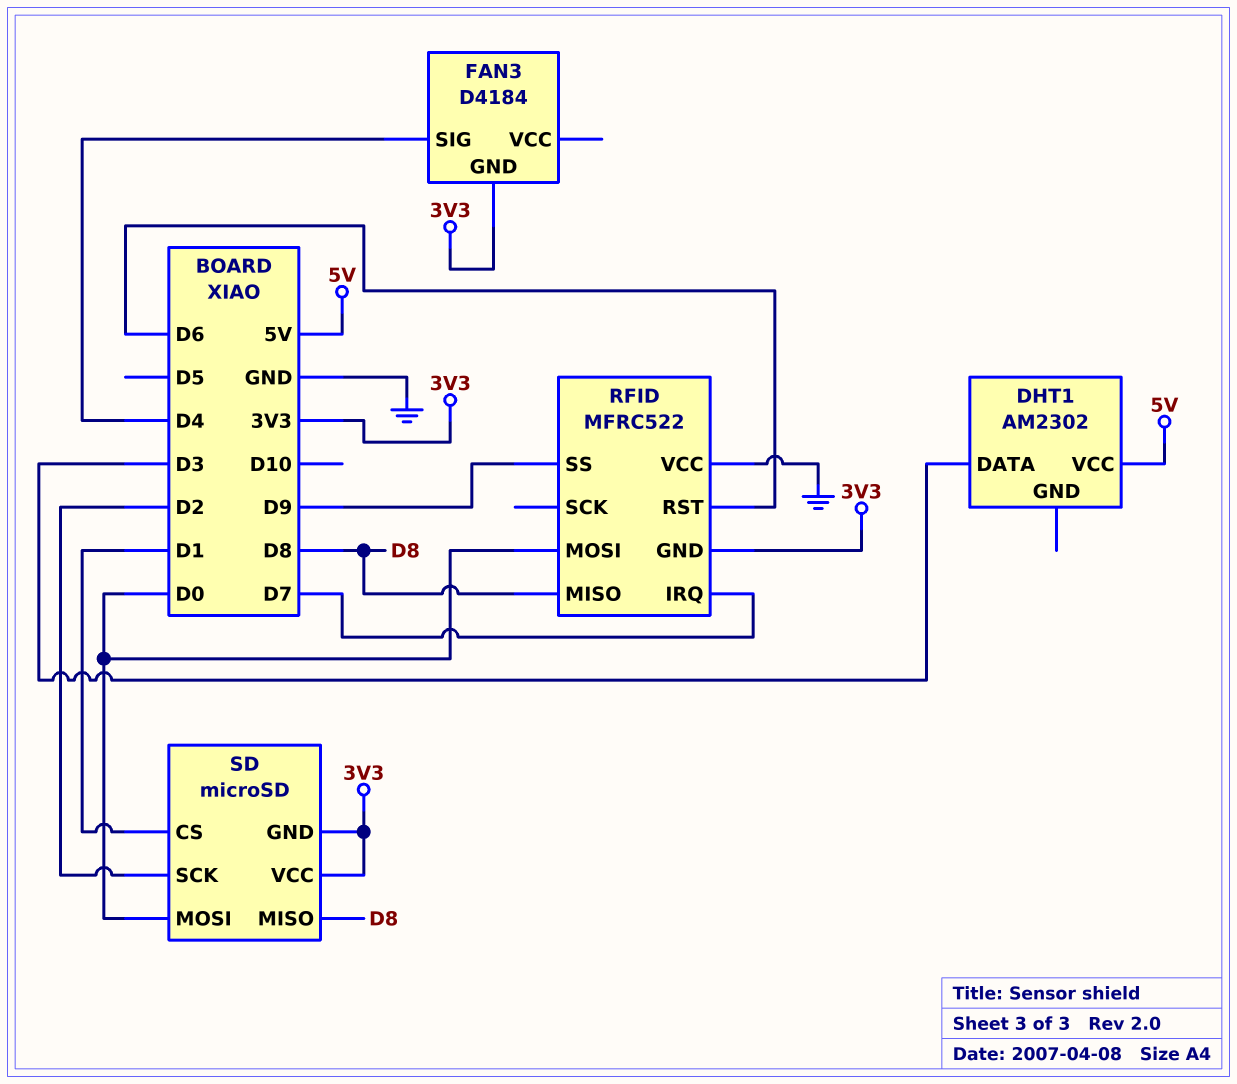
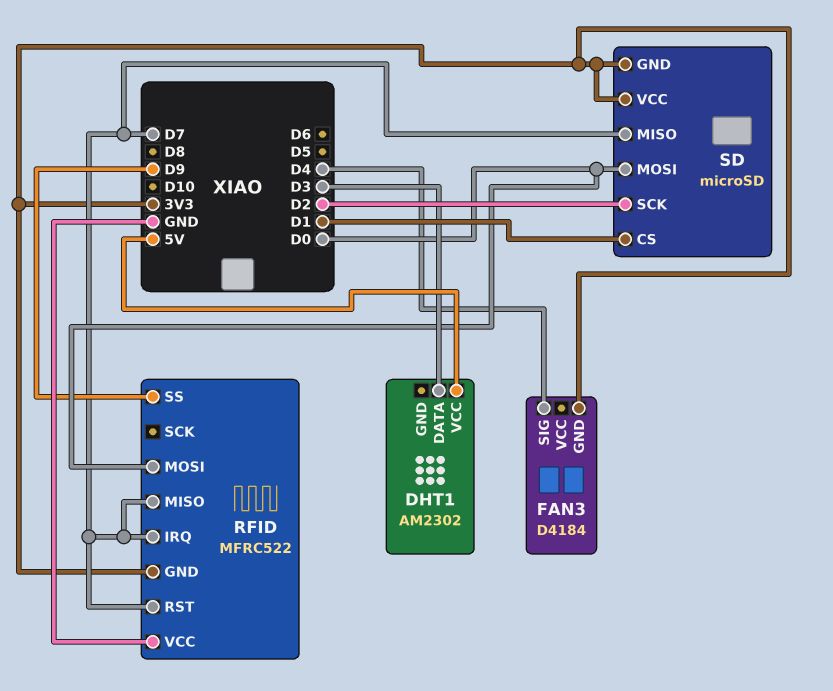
RFID pin MISO: D8 -> D7
RFID pin RST: D6 -> D7
SD pin MISO: D8 -> D7

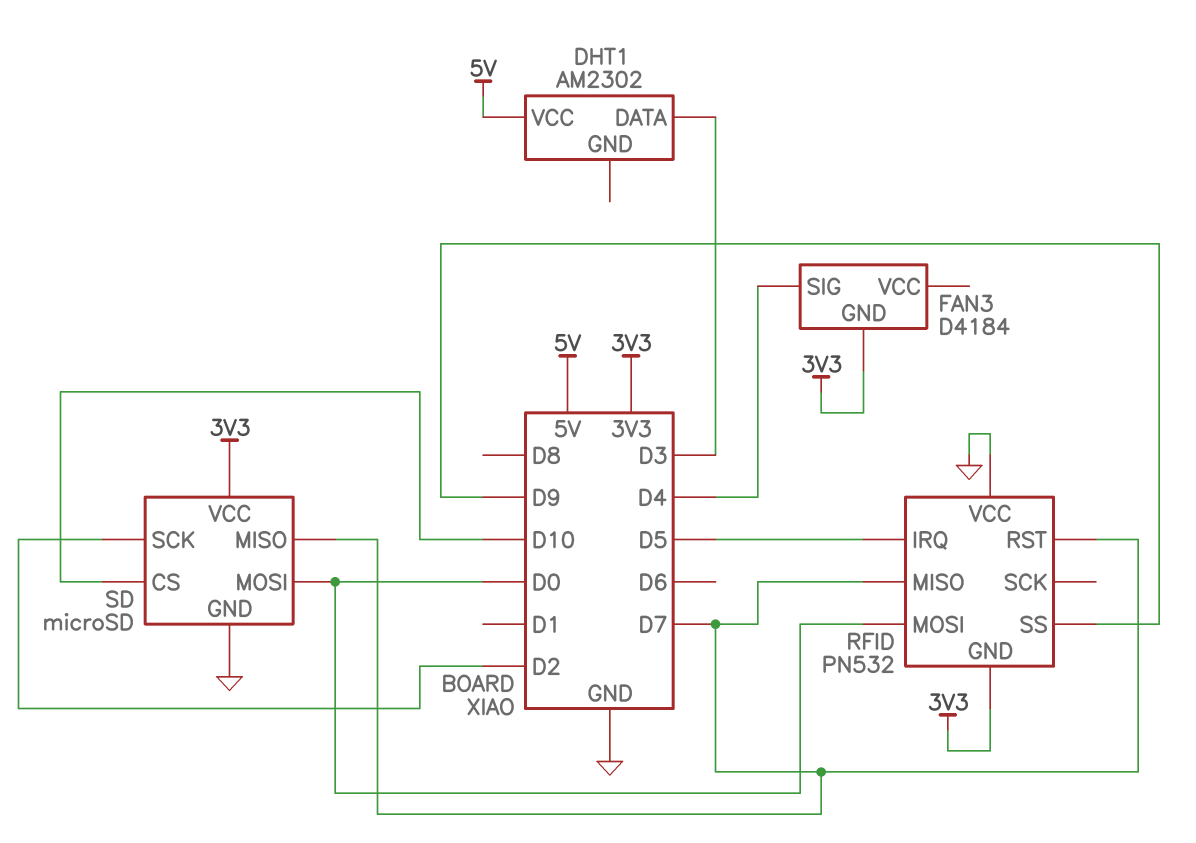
RFID: MFRC522 -> PN532
RFID pin IRQ: D7 -> D5
SD pin CS: D1 -> D10
SD pin GND: 3V3 -> GND

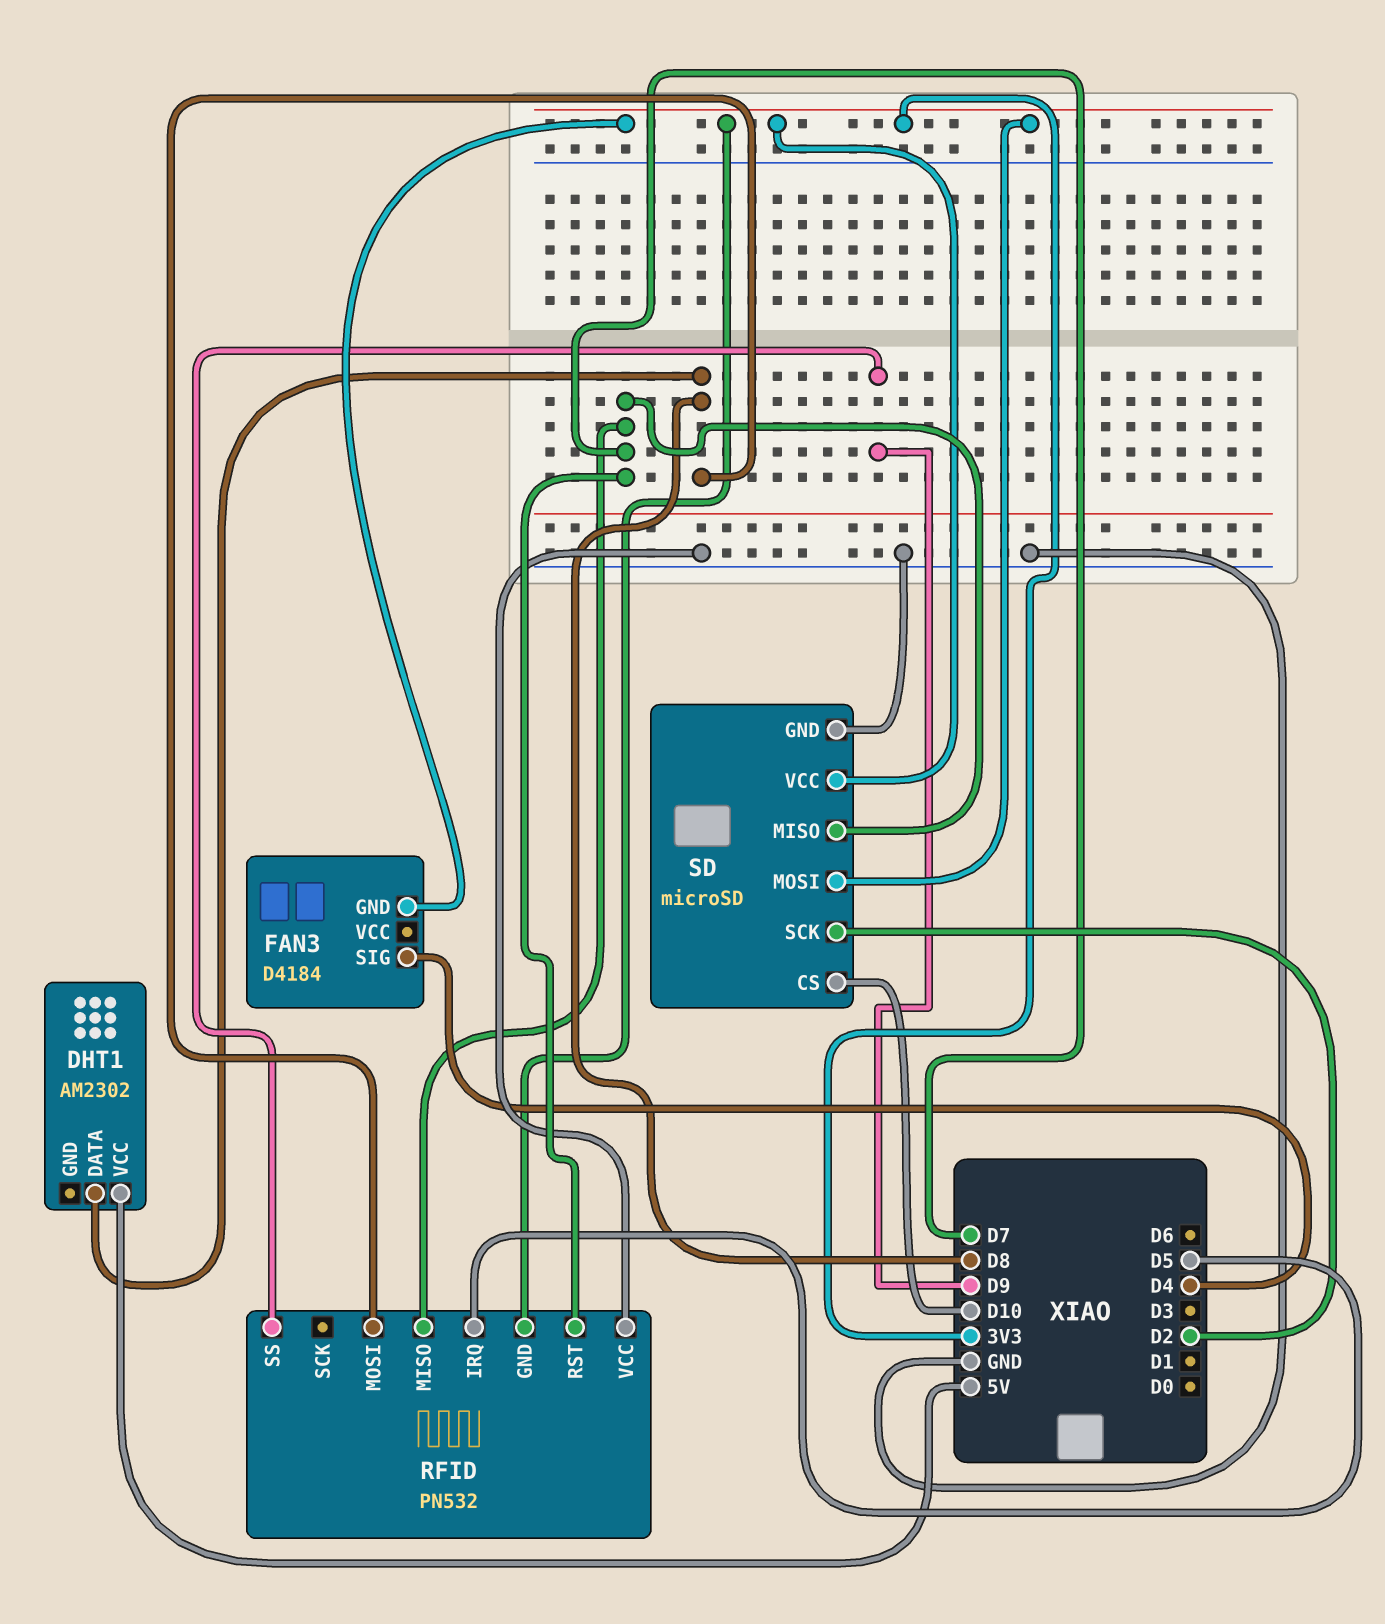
DHT1 pin DATA: D3 -> D8
RFID pin MOSI: D0 -> D8
SD pin MOSI: D0 -> 3V3

